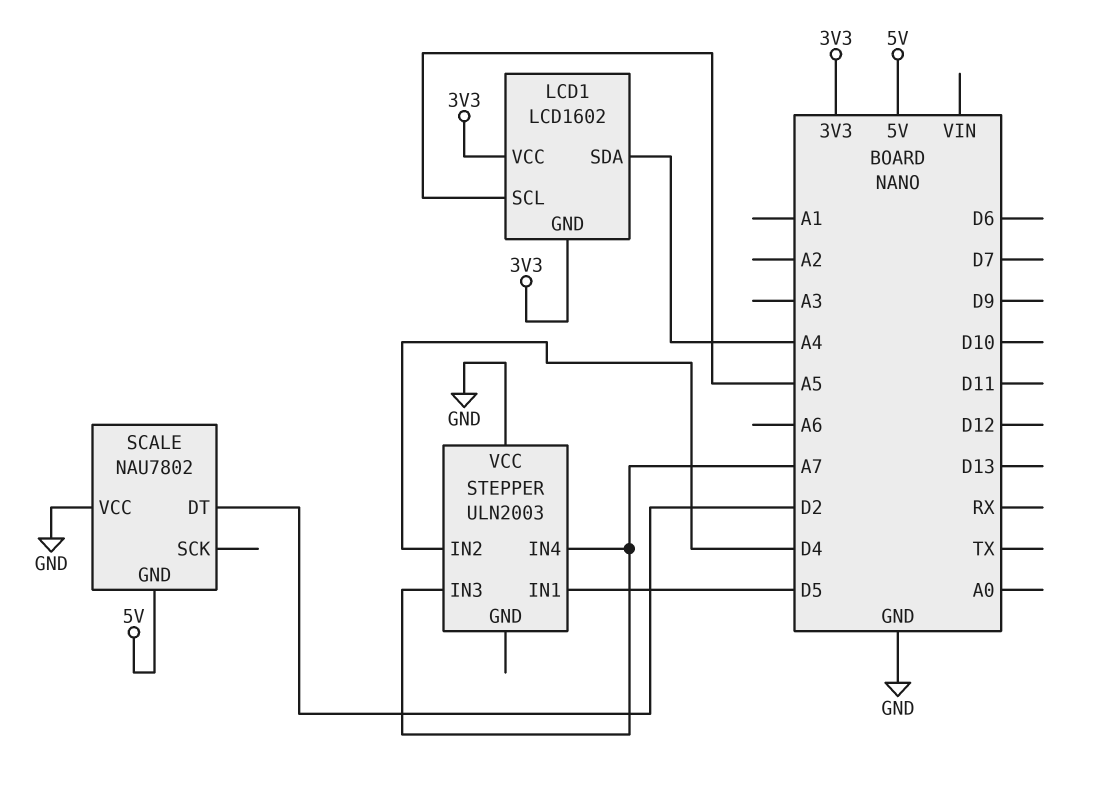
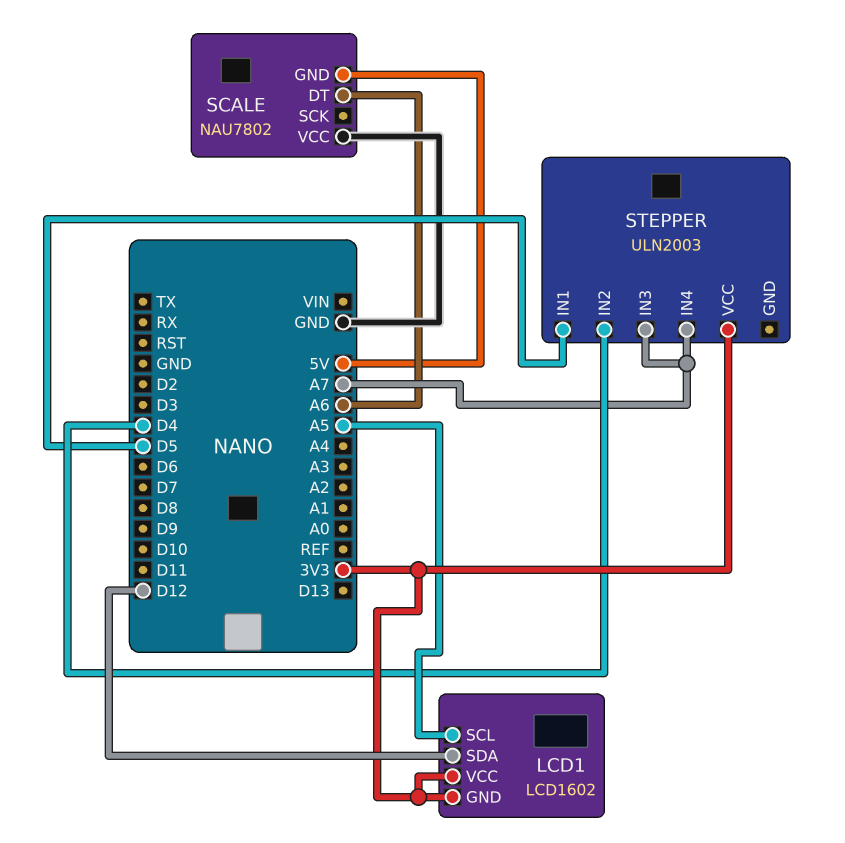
LCD1 pin SDA: A4 -> D12
SCALE pin DT: D2 -> A6
STEPPER pin VCC: GND -> 3V3

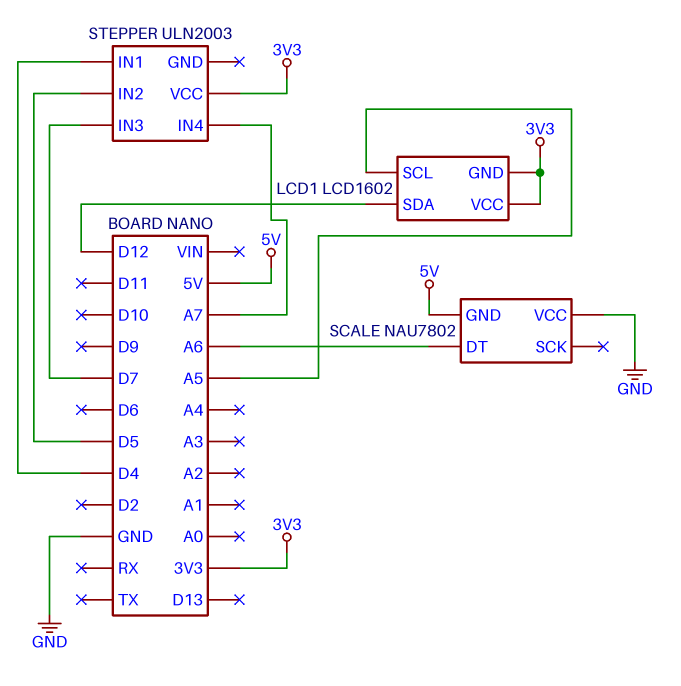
STEPPER pin IN1: D5 -> D4
STEPPER pin IN2: D4 -> D5
STEPPER pin IN3: A7 -> D7

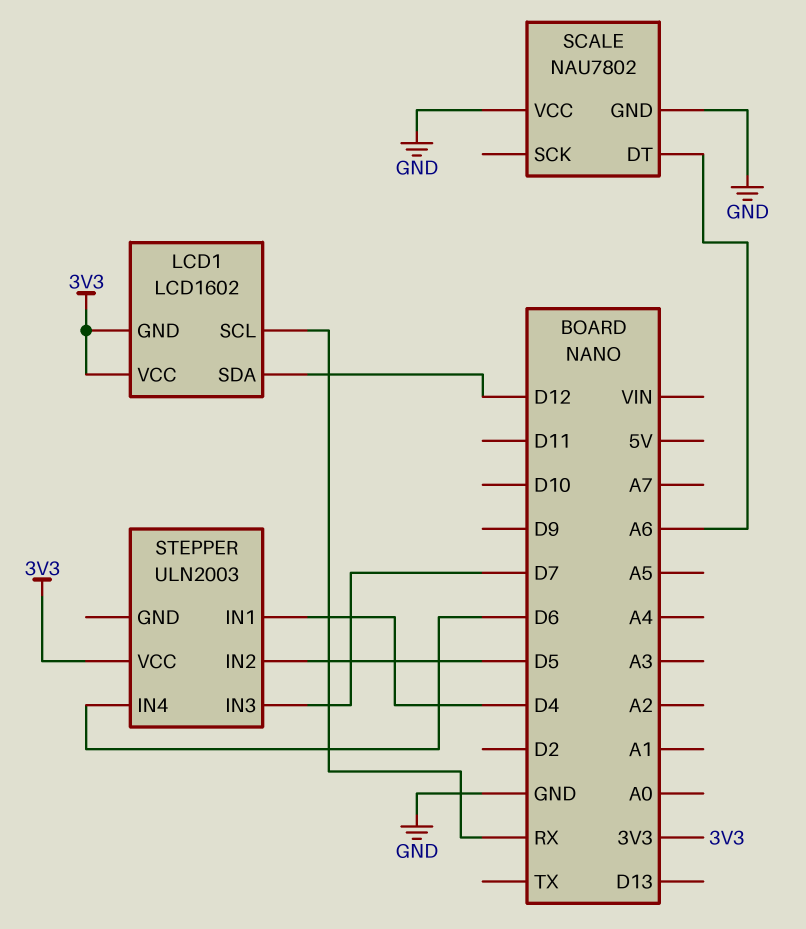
LCD1 pin SCL: A5 -> RX
SCALE pin GND: 5V -> GND
STEPPER pin IN4: A7 -> D6

